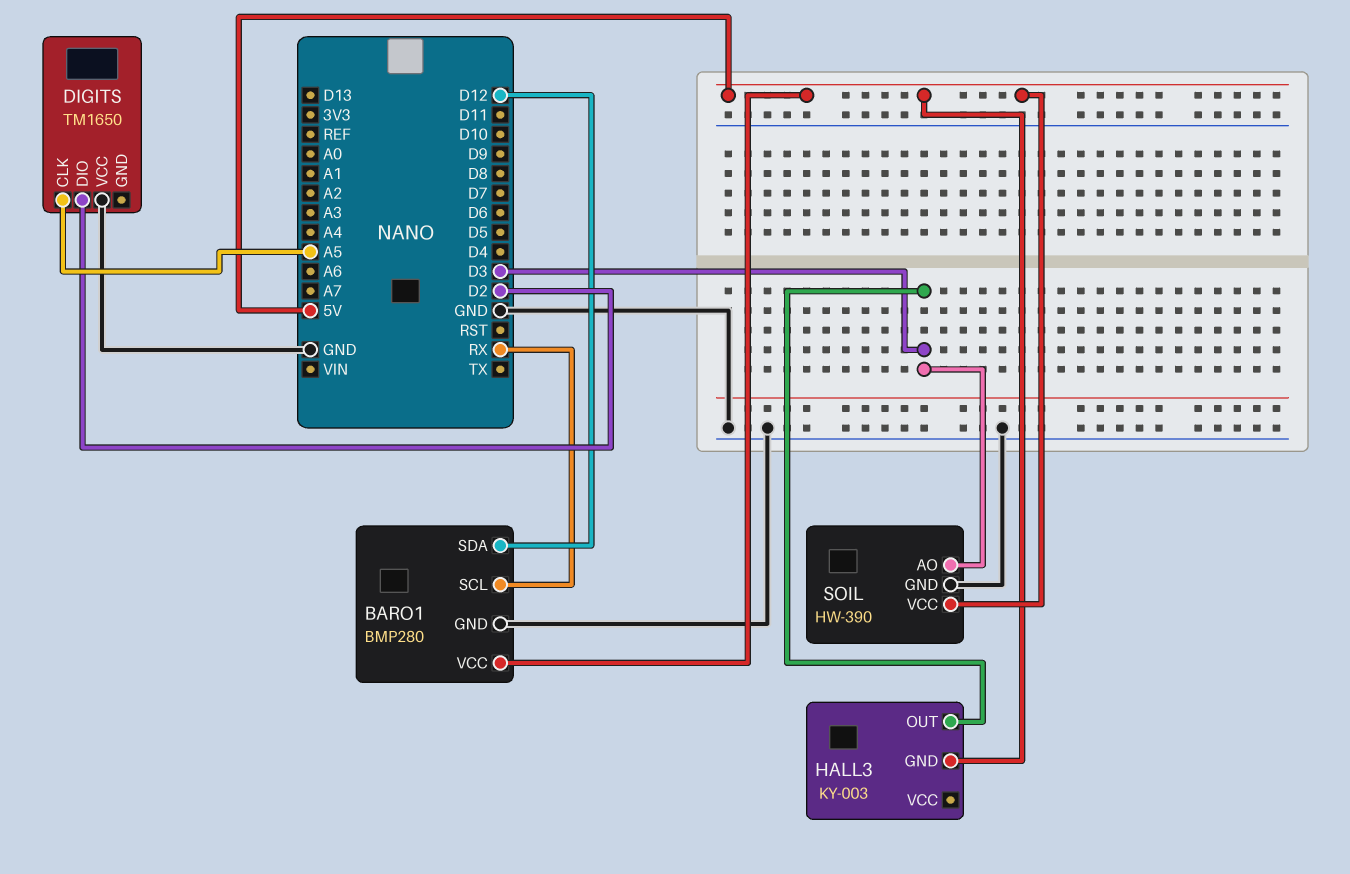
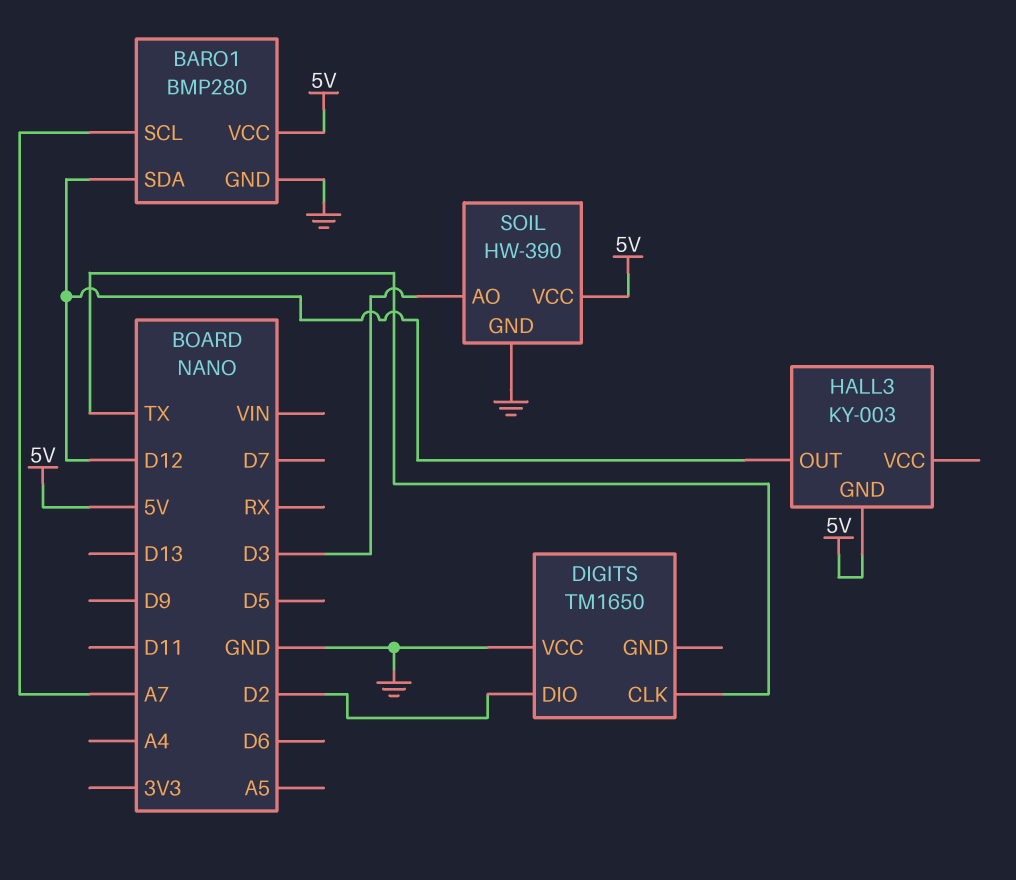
BARO1 pin SCL: RX -> A7
DIGITS pin CLK: A5 -> TX
HALL3 pin OUT: D3 -> D12

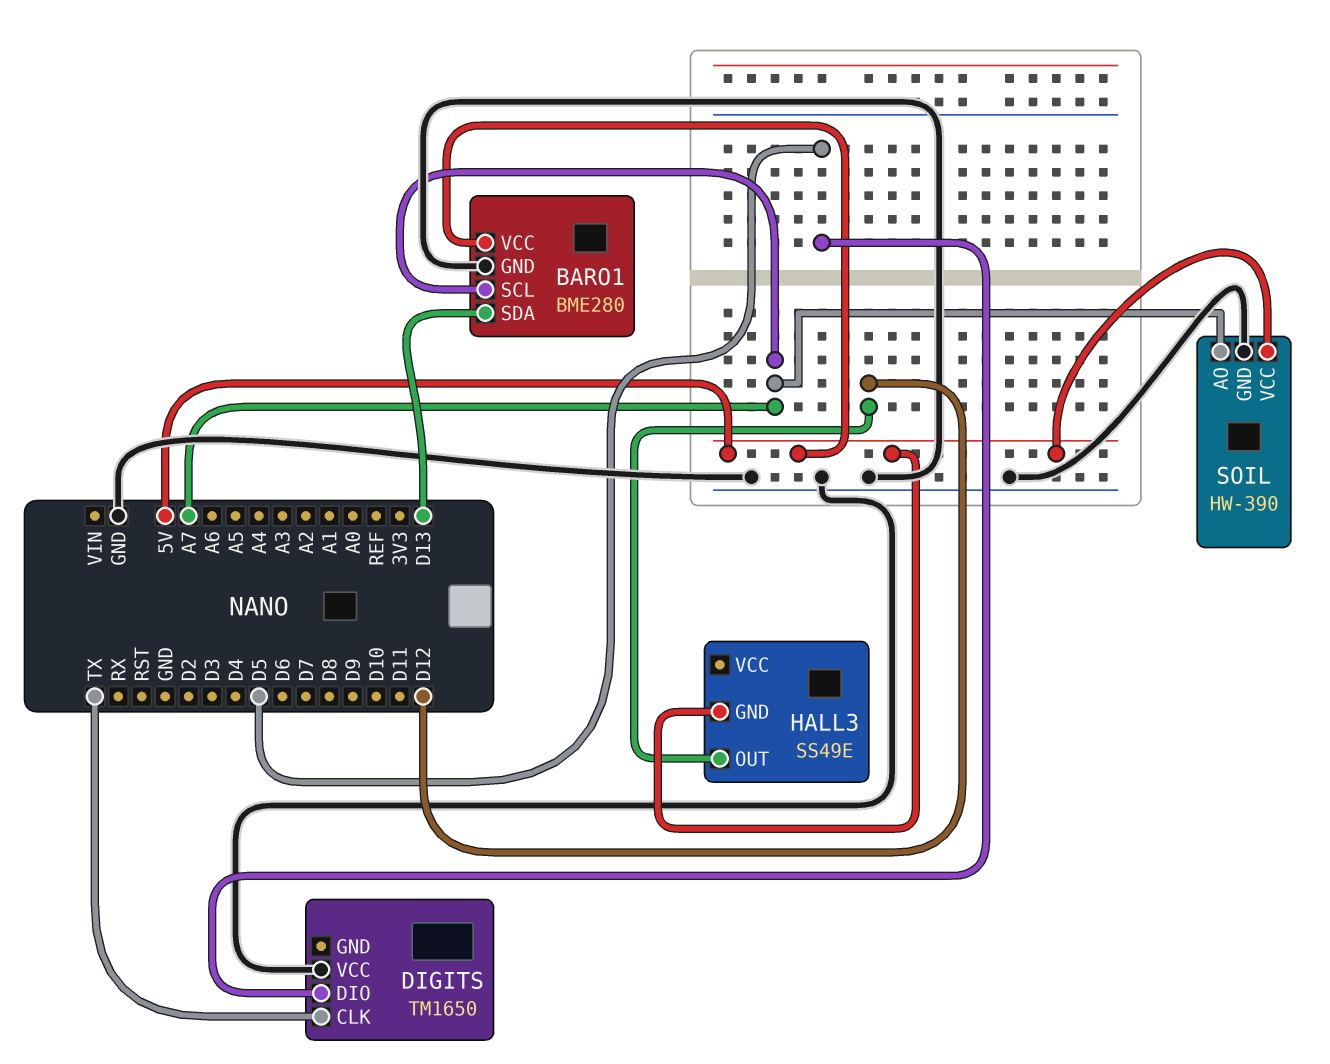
BARO1: BMP280 -> BME280
BARO1 pin SDA: D12 -> D13
DIGITS pin DIO: D2 -> D5
HALL3: KY-003 -> SS49E
SOIL pin AO: D3 -> A7

